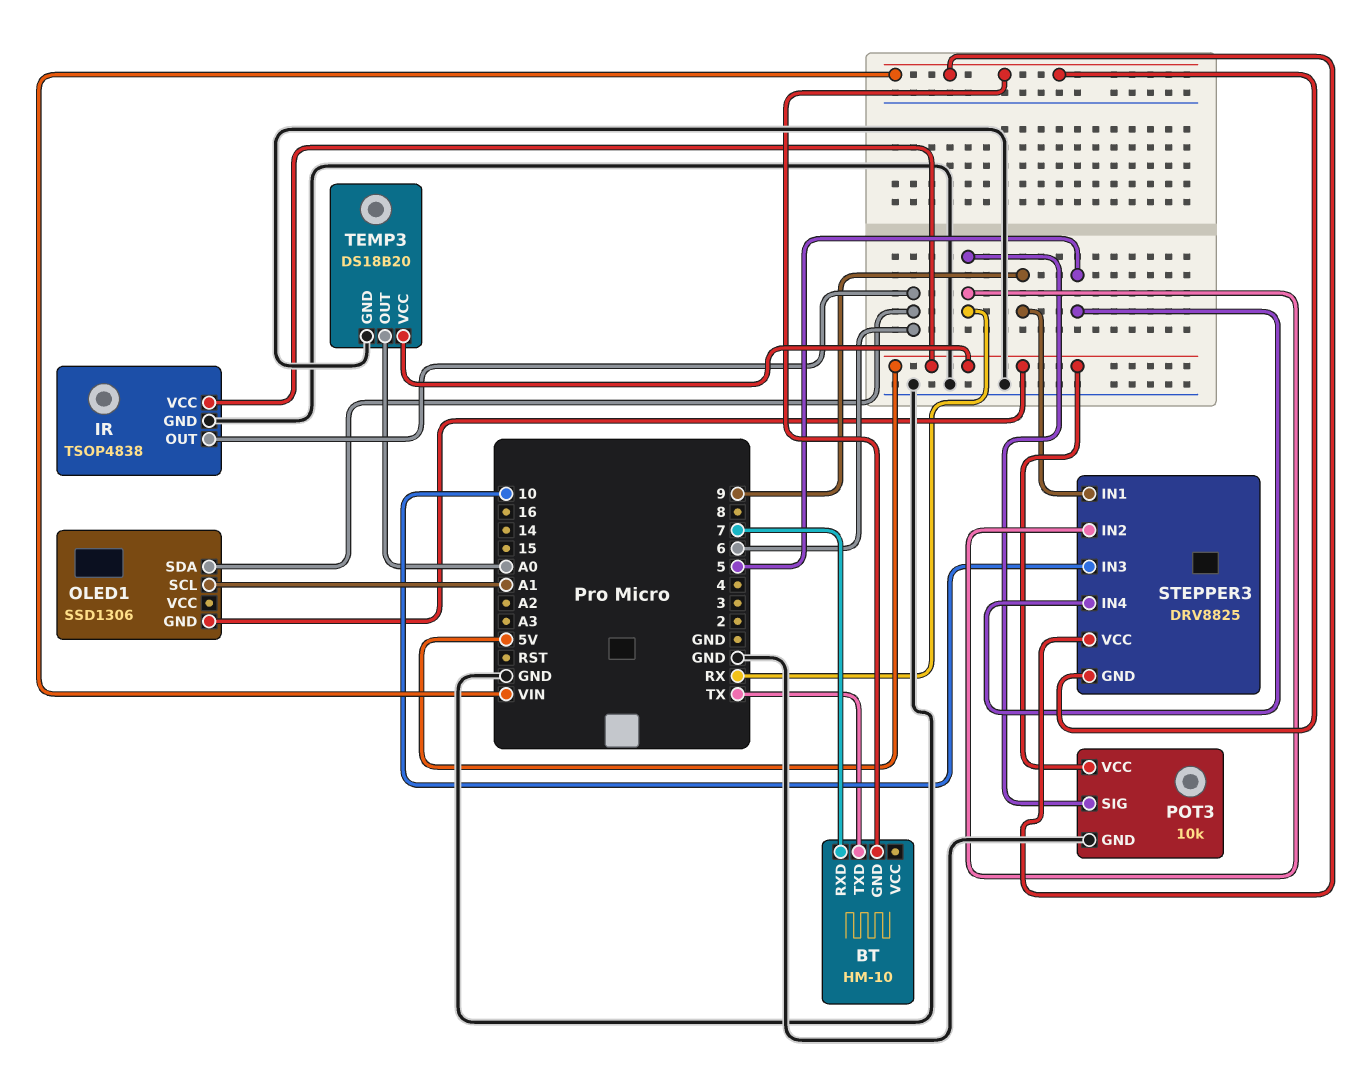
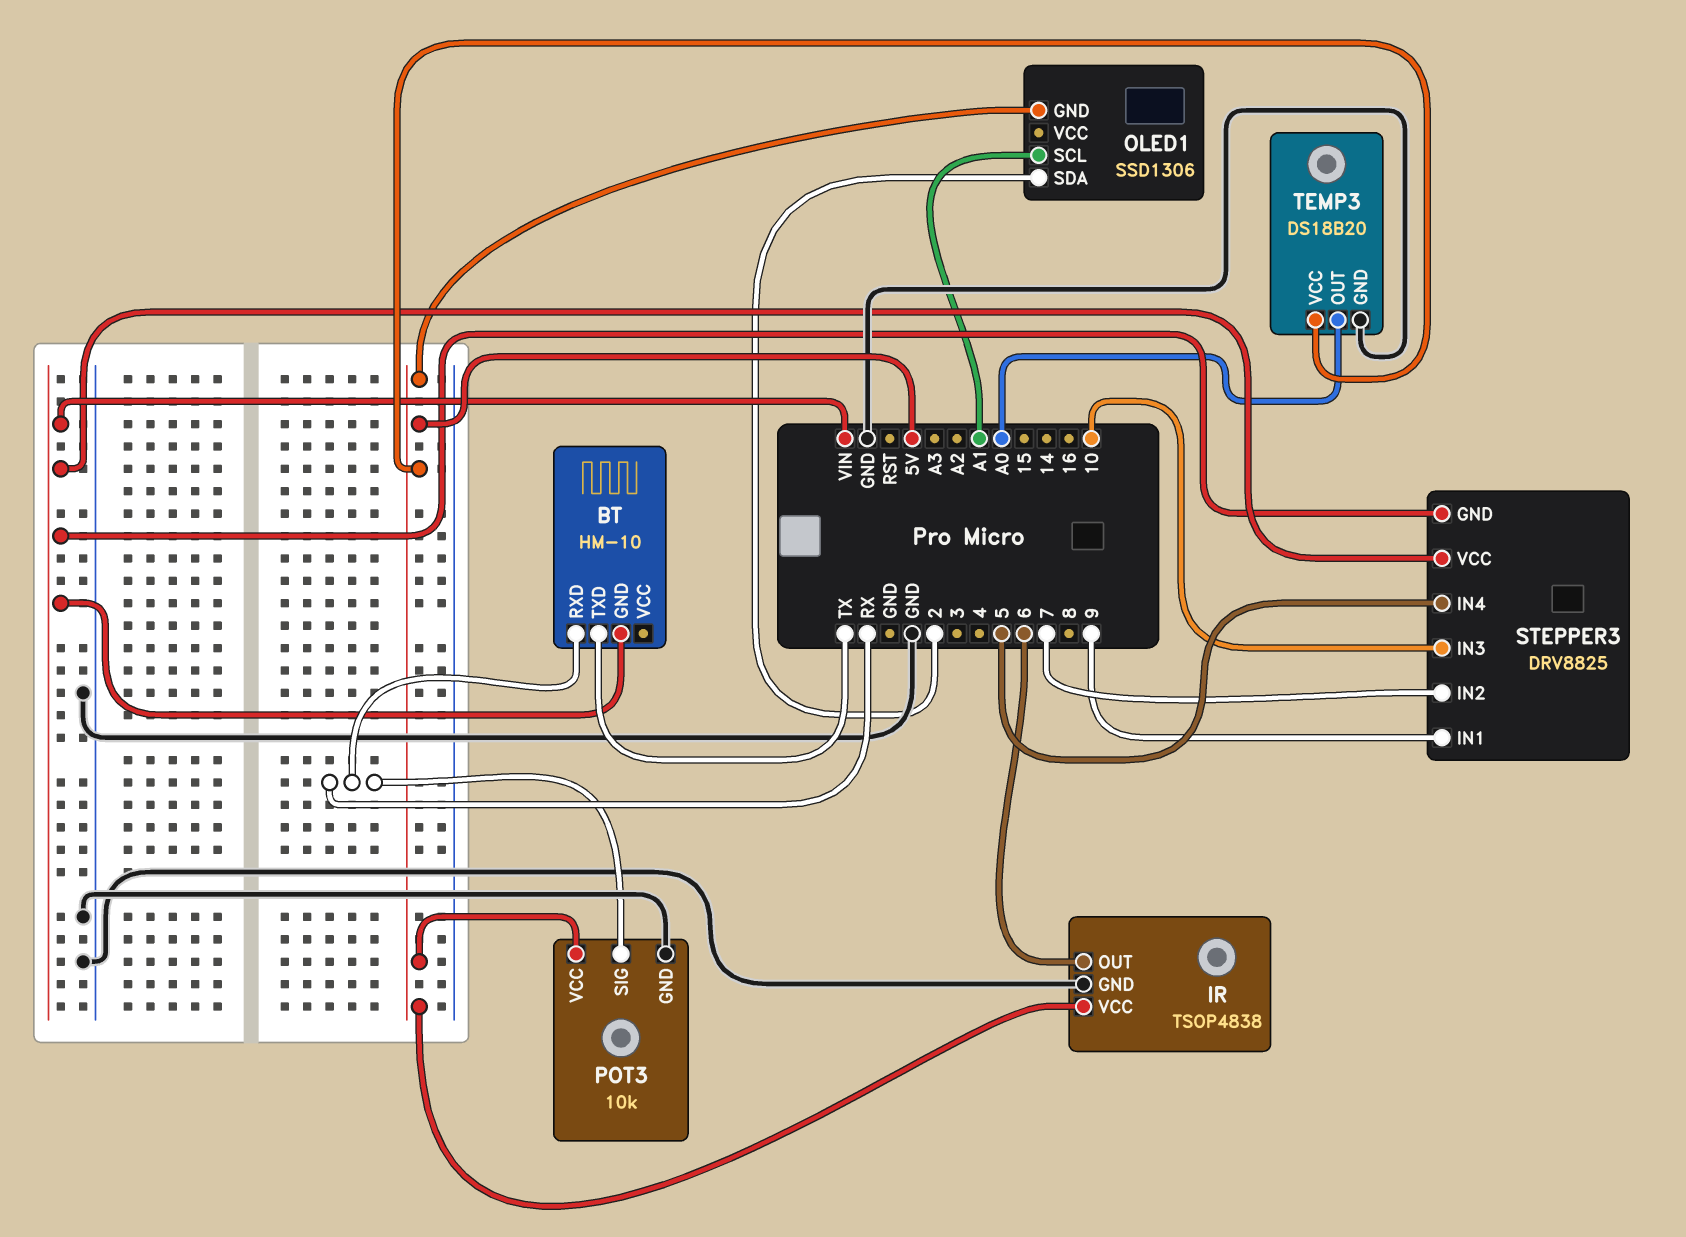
BT pin RXD: 7 -> RX
OLED1 pin SDA: 6 -> 2
STEPPER3 pin IN2: RX -> 7

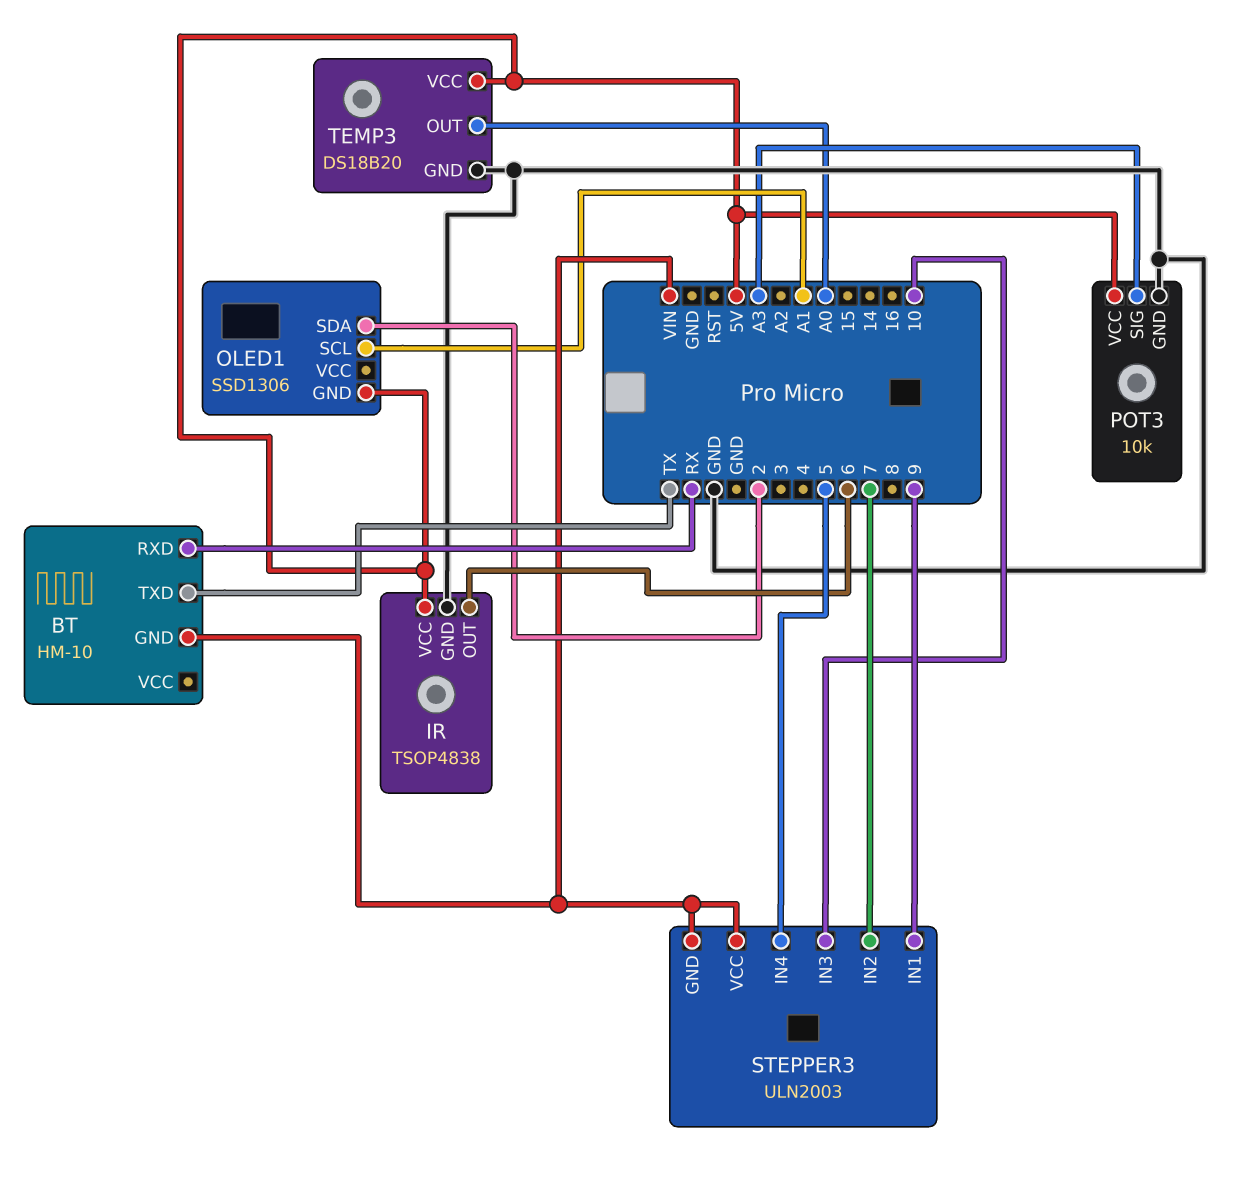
POT3 pin SIG: RX -> A3
STEPPER3: DRV8825 -> ULN2003

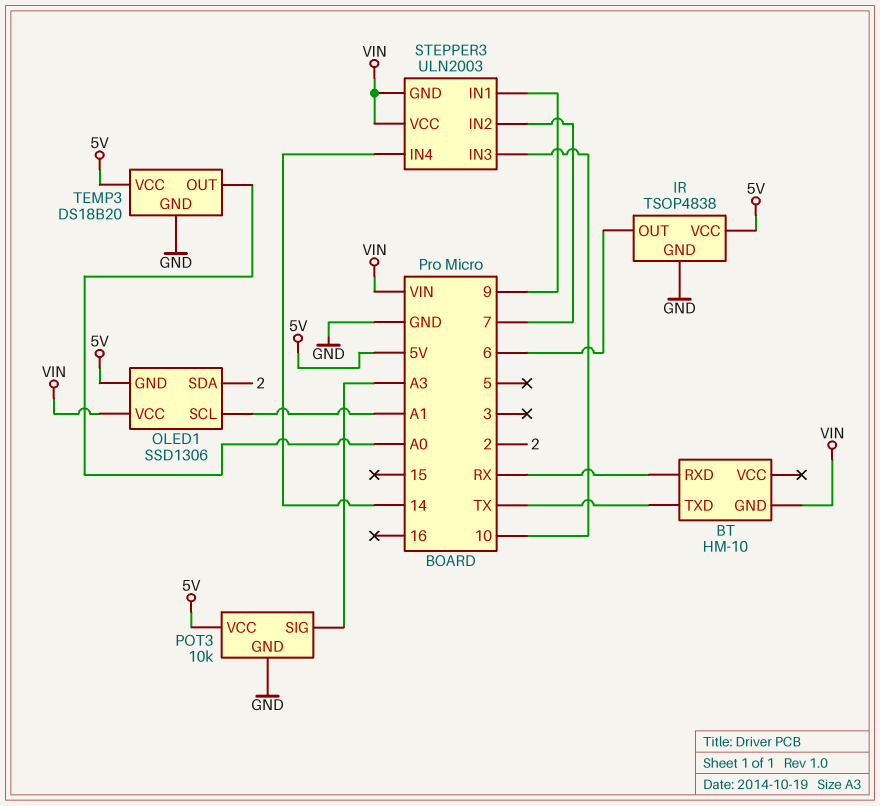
OLED1 pin VCC: none -> VIN
STEPPER3 pin IN4: 5 -> 14

